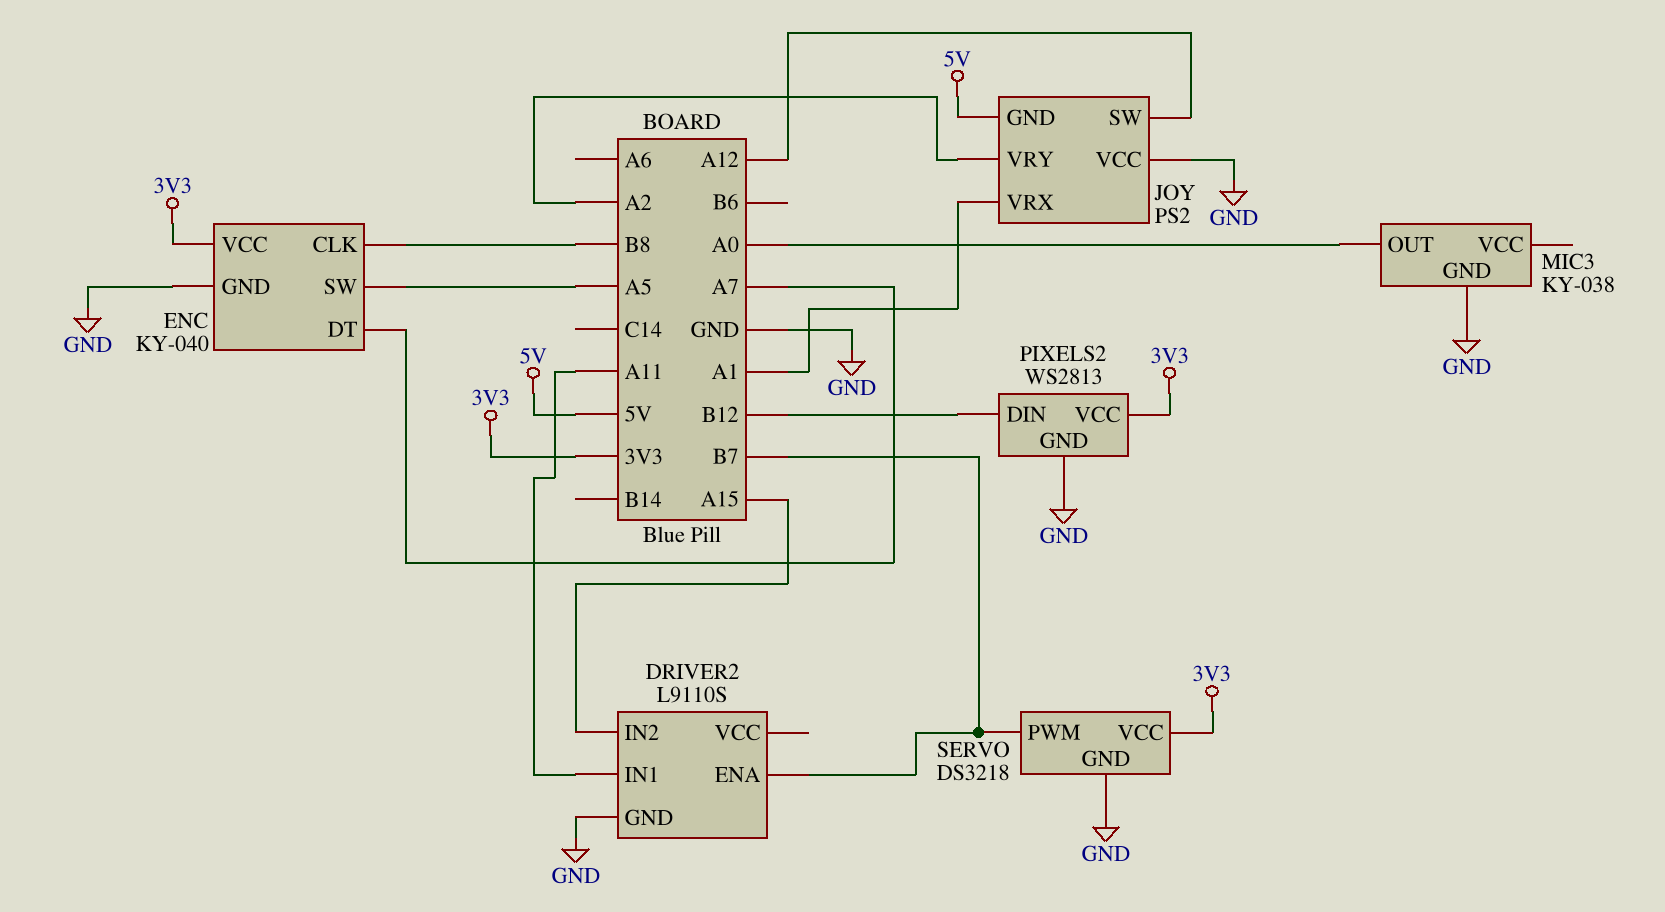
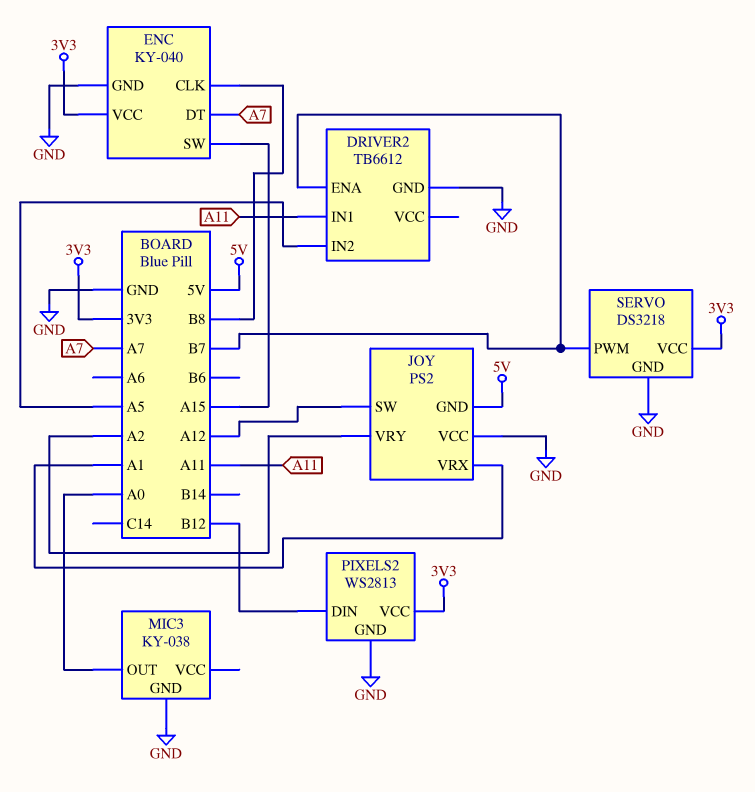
DRIVER2: L9110S -> TB6612
DRIVER2 pin IN2: A15 -> A5
ENC pin SW: A5 -> A15

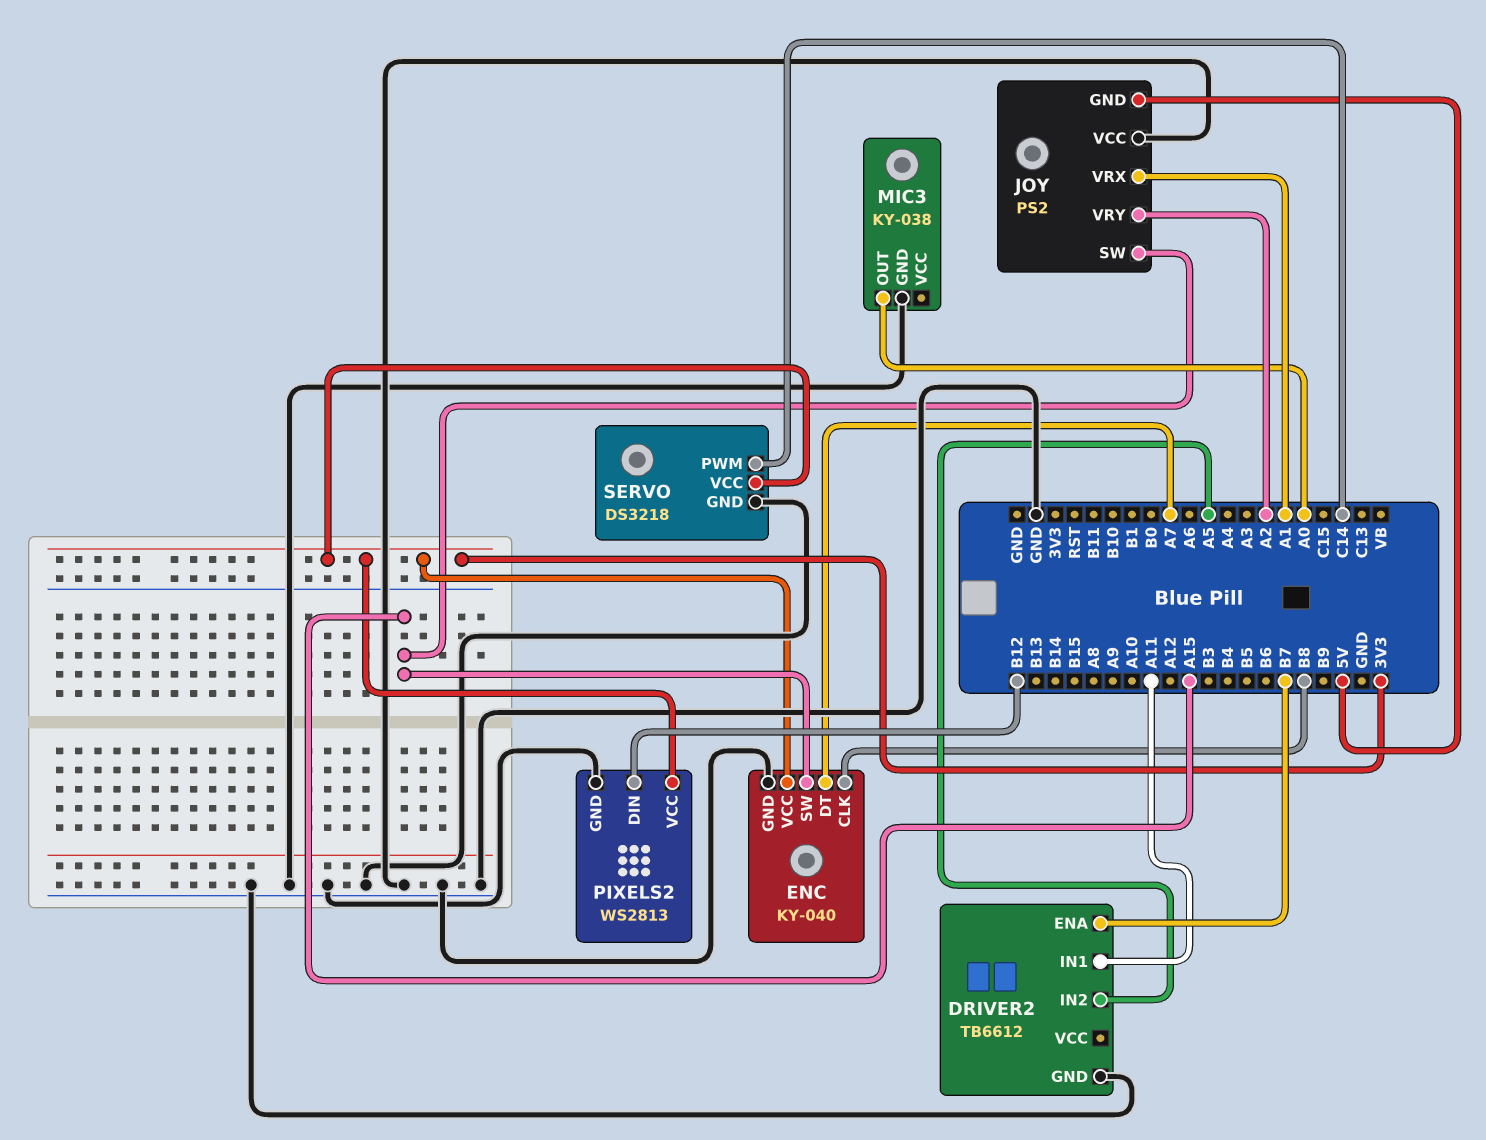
JOY pin SW: A12 -> A15
SERVO pin PWM: B7 -> C14

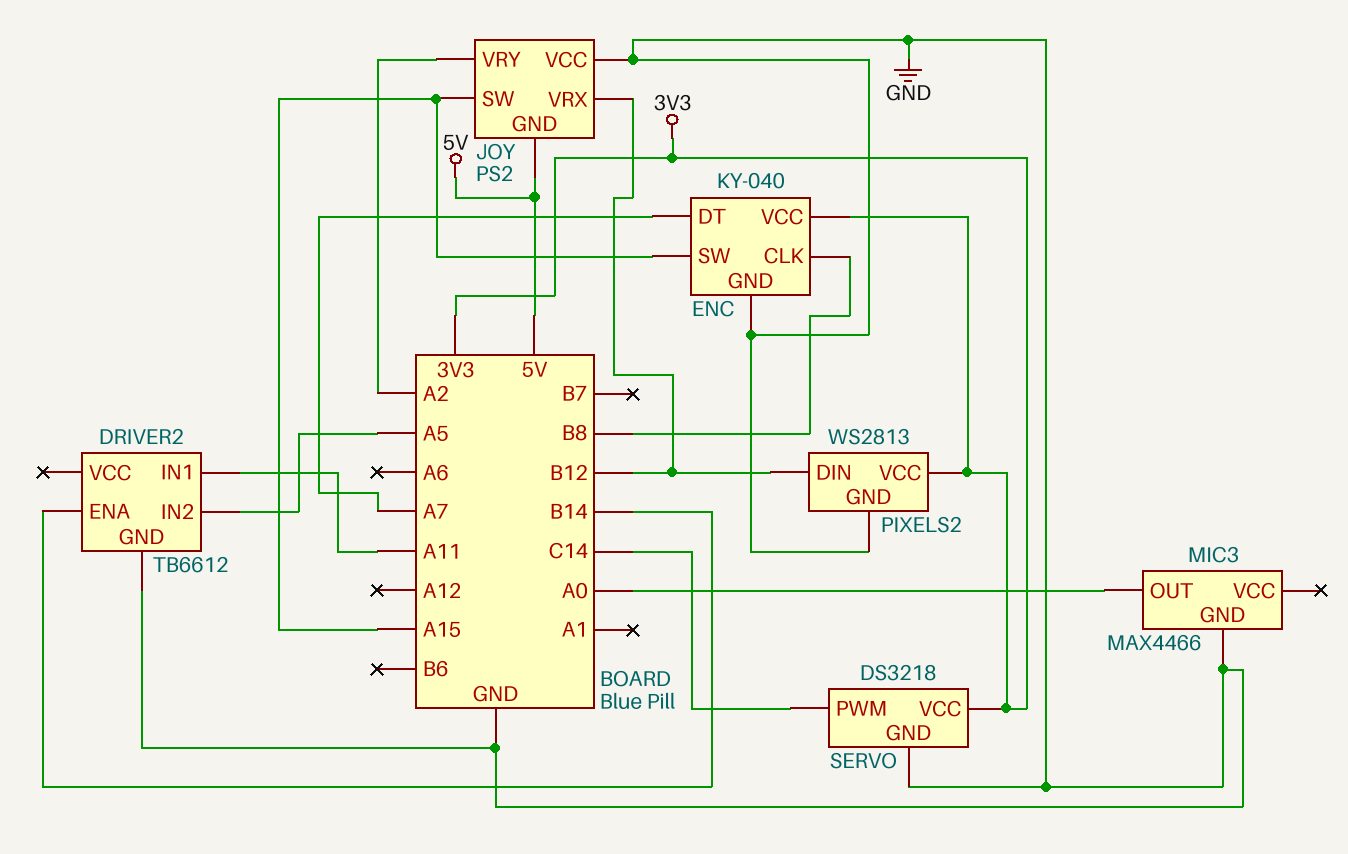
DRIVER2 pin ENA: B7 -> B14
JOY pin VRX: A1 -> B12
MIC3: KY-038 -> MAX4466

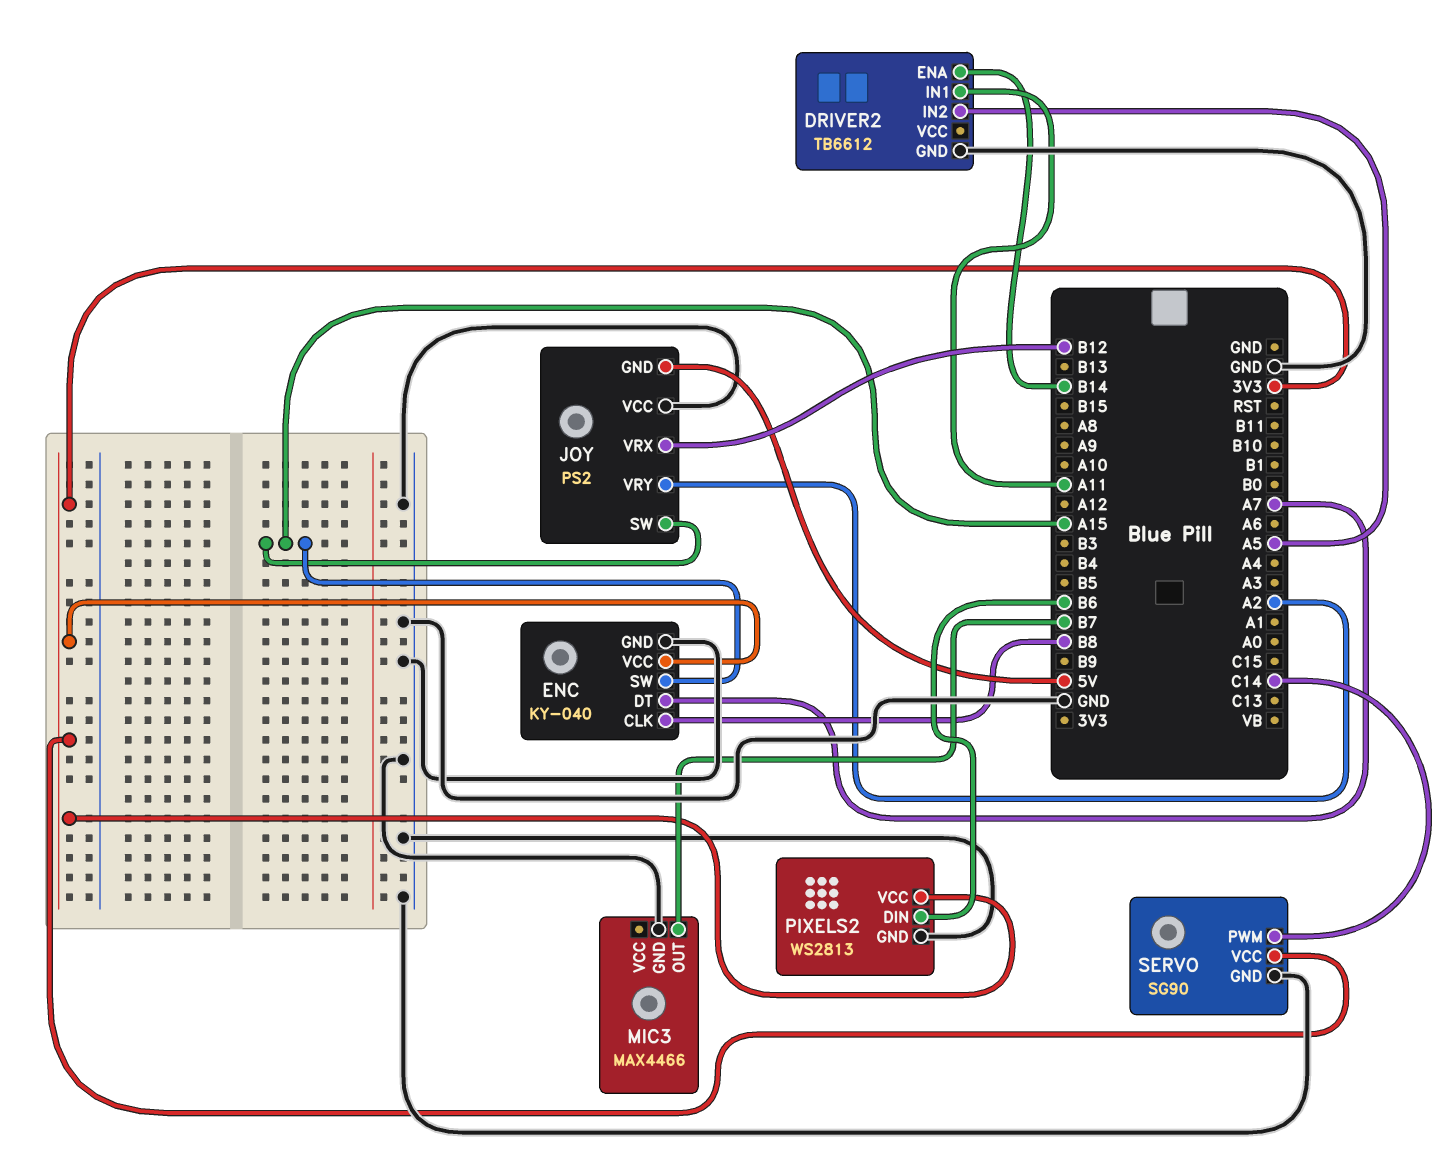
MIC3 pin OUT: A0 -> B7
PIXELS2 pin DIN: B12 -> B6
SERVO: DS3218 -> SG90

